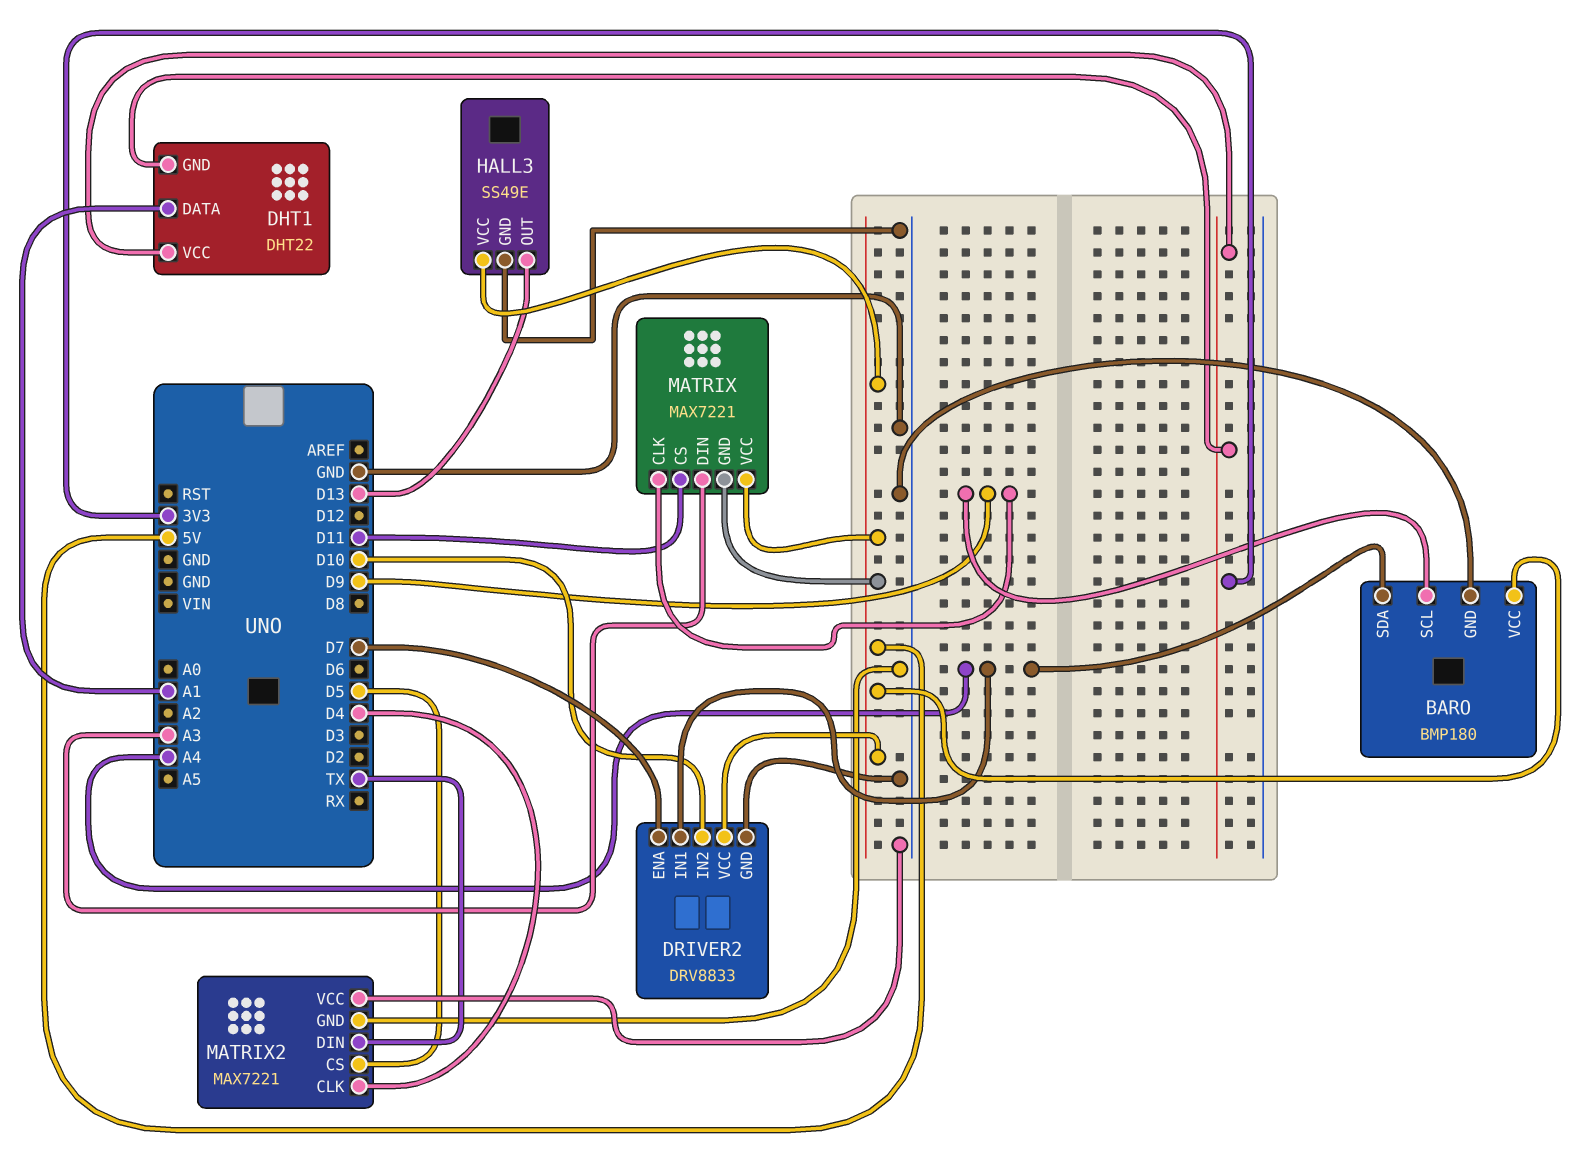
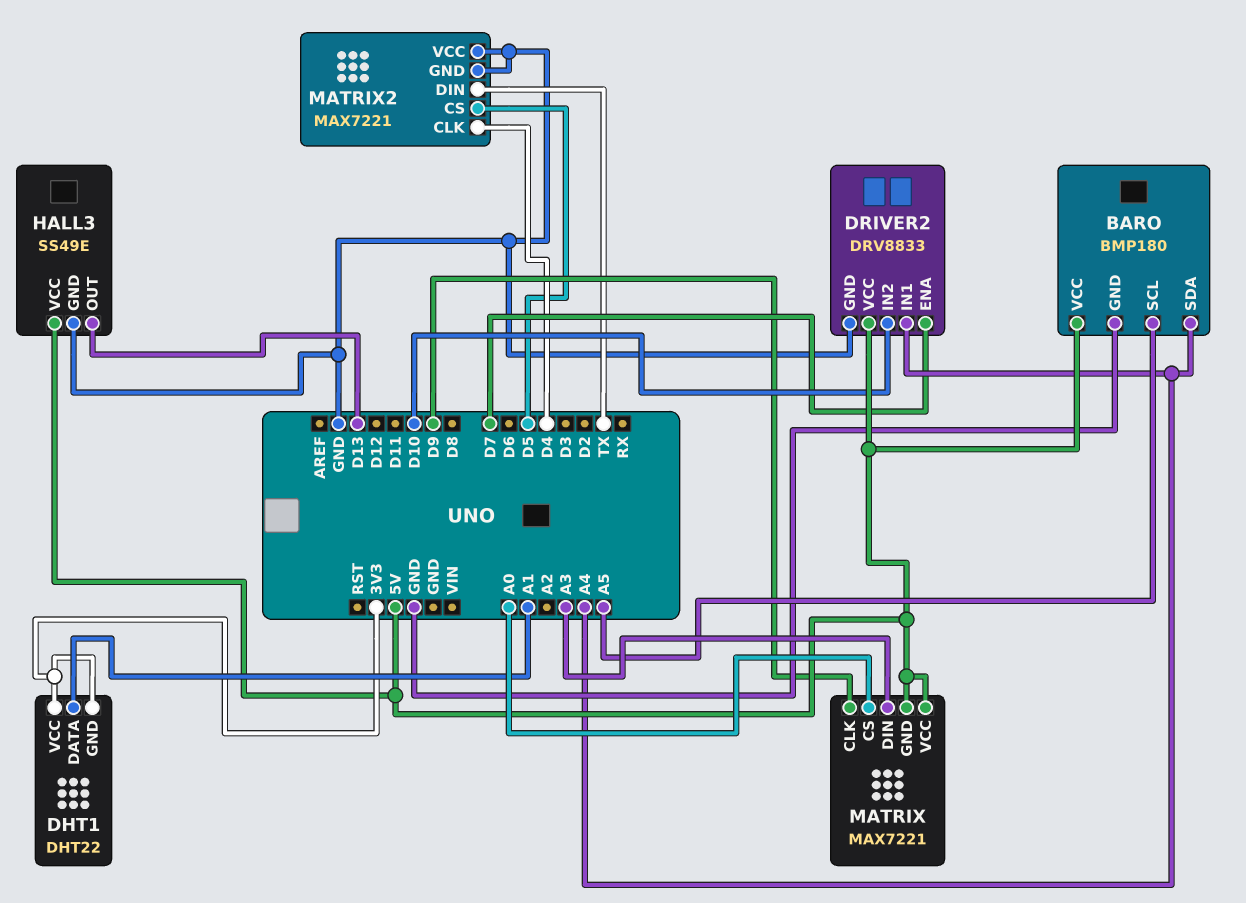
BARO pin SCL: D9 -> A5
MATRIX pin CS: D11 -> A0

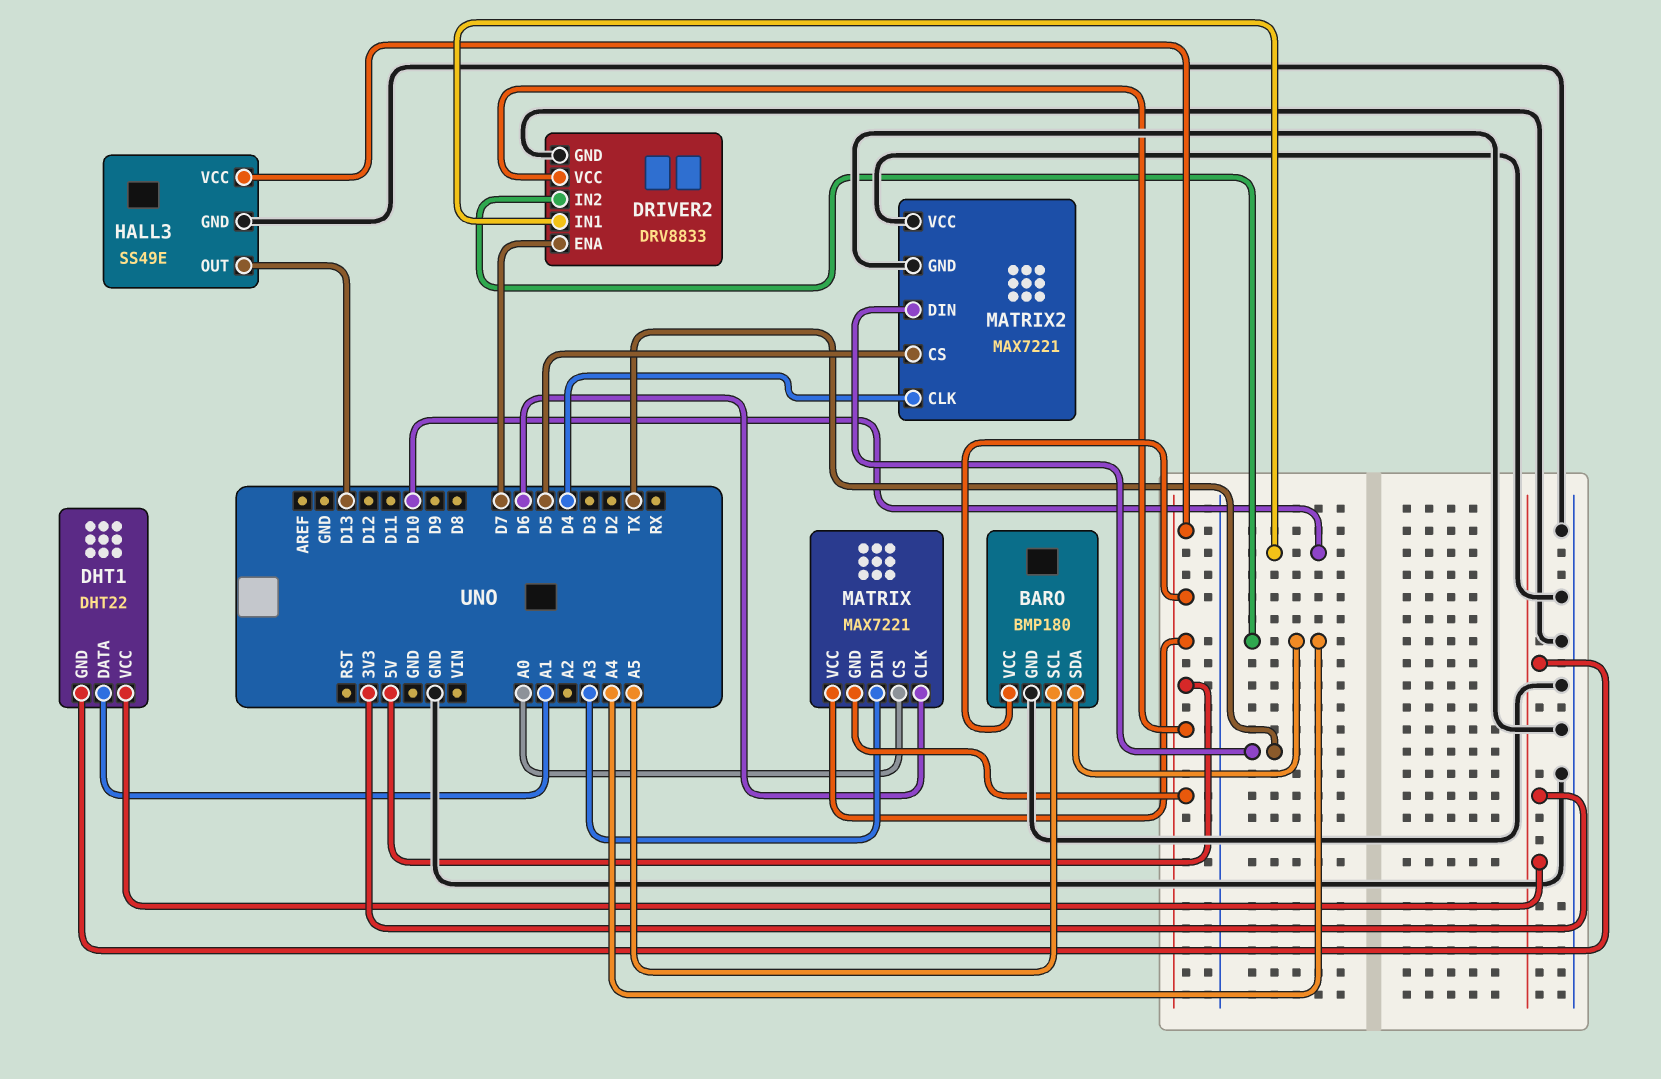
DRIVER2 pin IN1: A4 -> D10
DRIVER2 pin IN2: D10 -> A4
MATRIX pin CLK: D9 -> D6

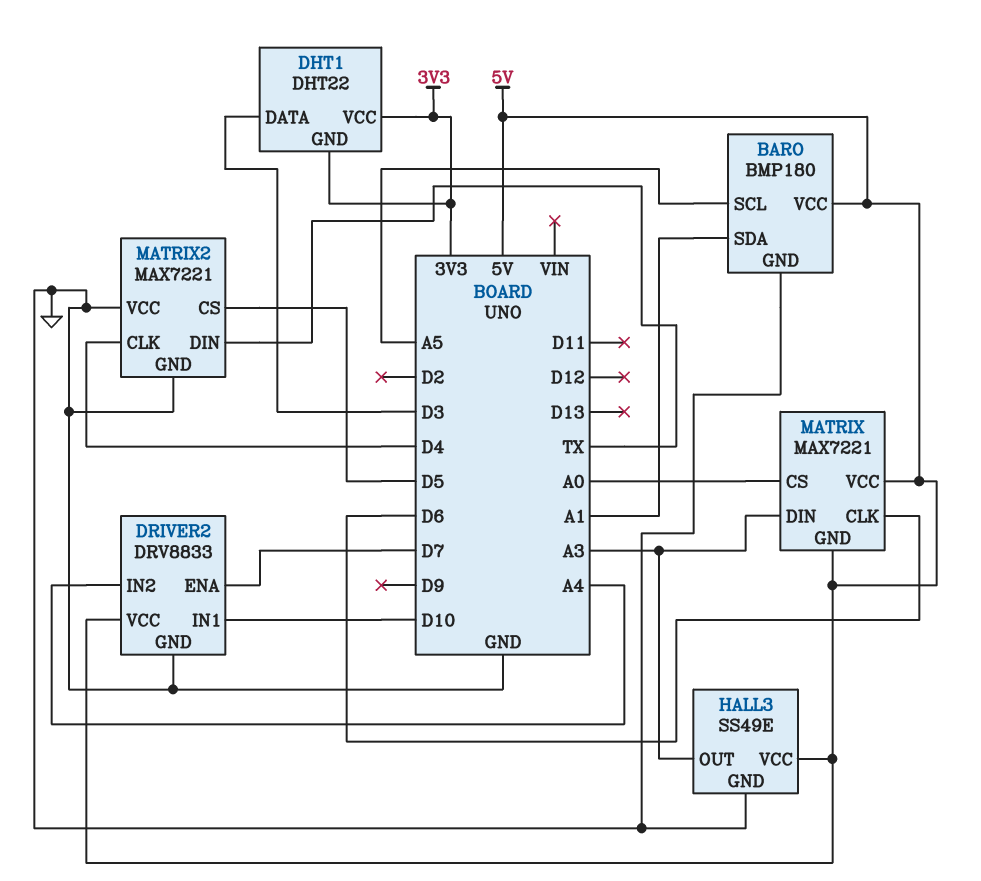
BARO pin SDA: A4 -> A1
DHT1 pin DATA: A1 -> D3
HALL3 pin OUT: D13 -> A3

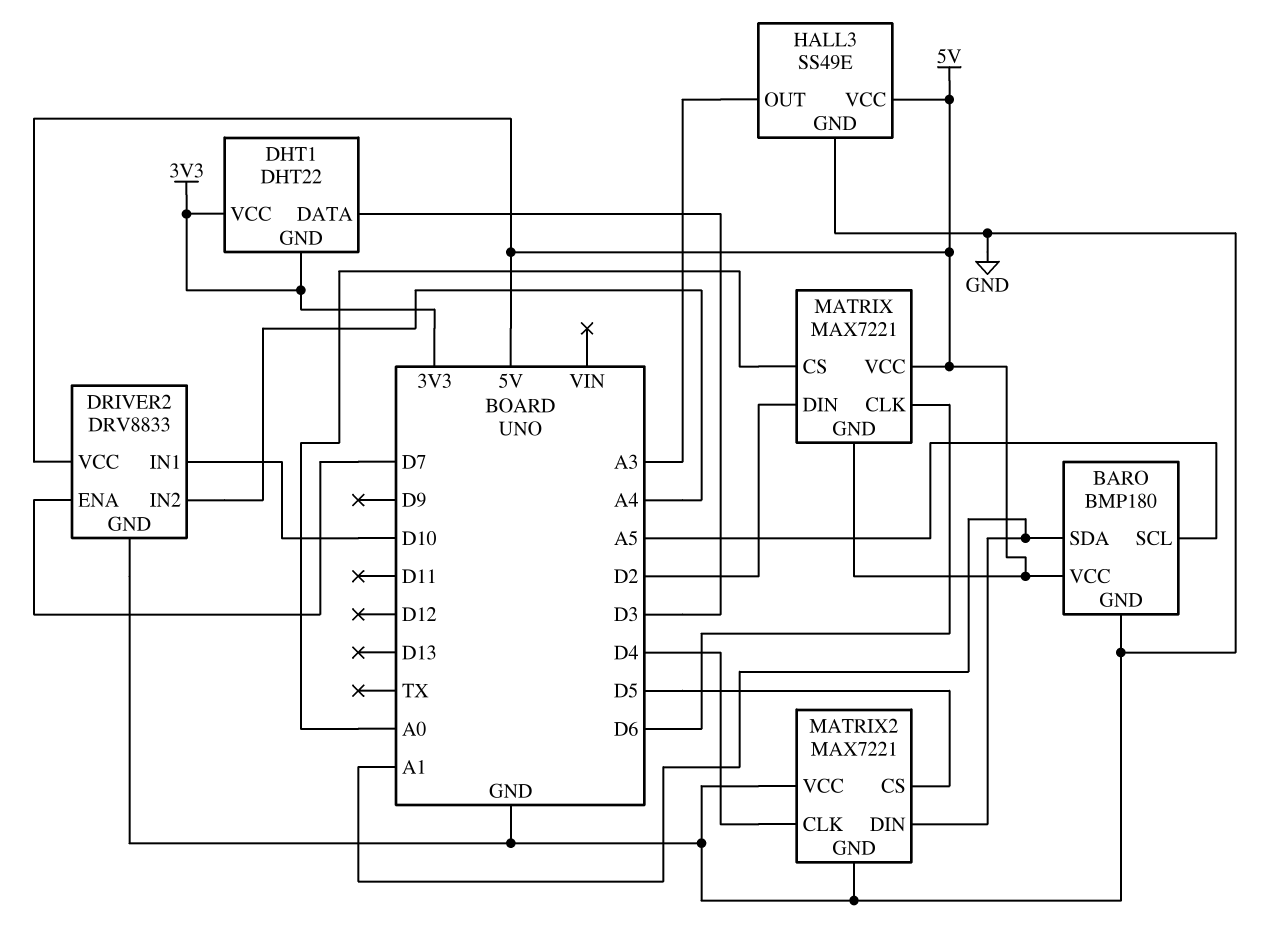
MATRIX pin DIN: A3 -> D2
MATRIX2 pin DIN: TX -> A1

